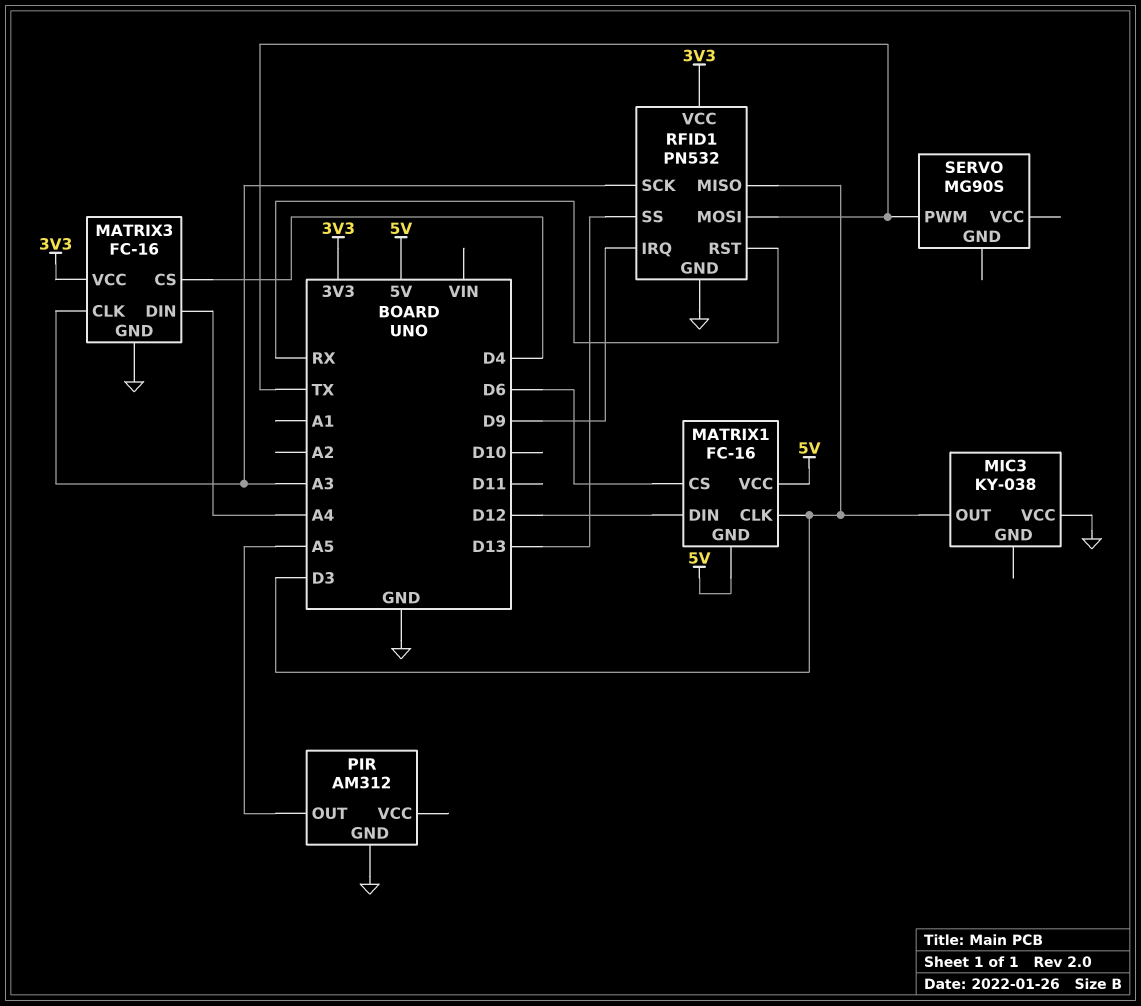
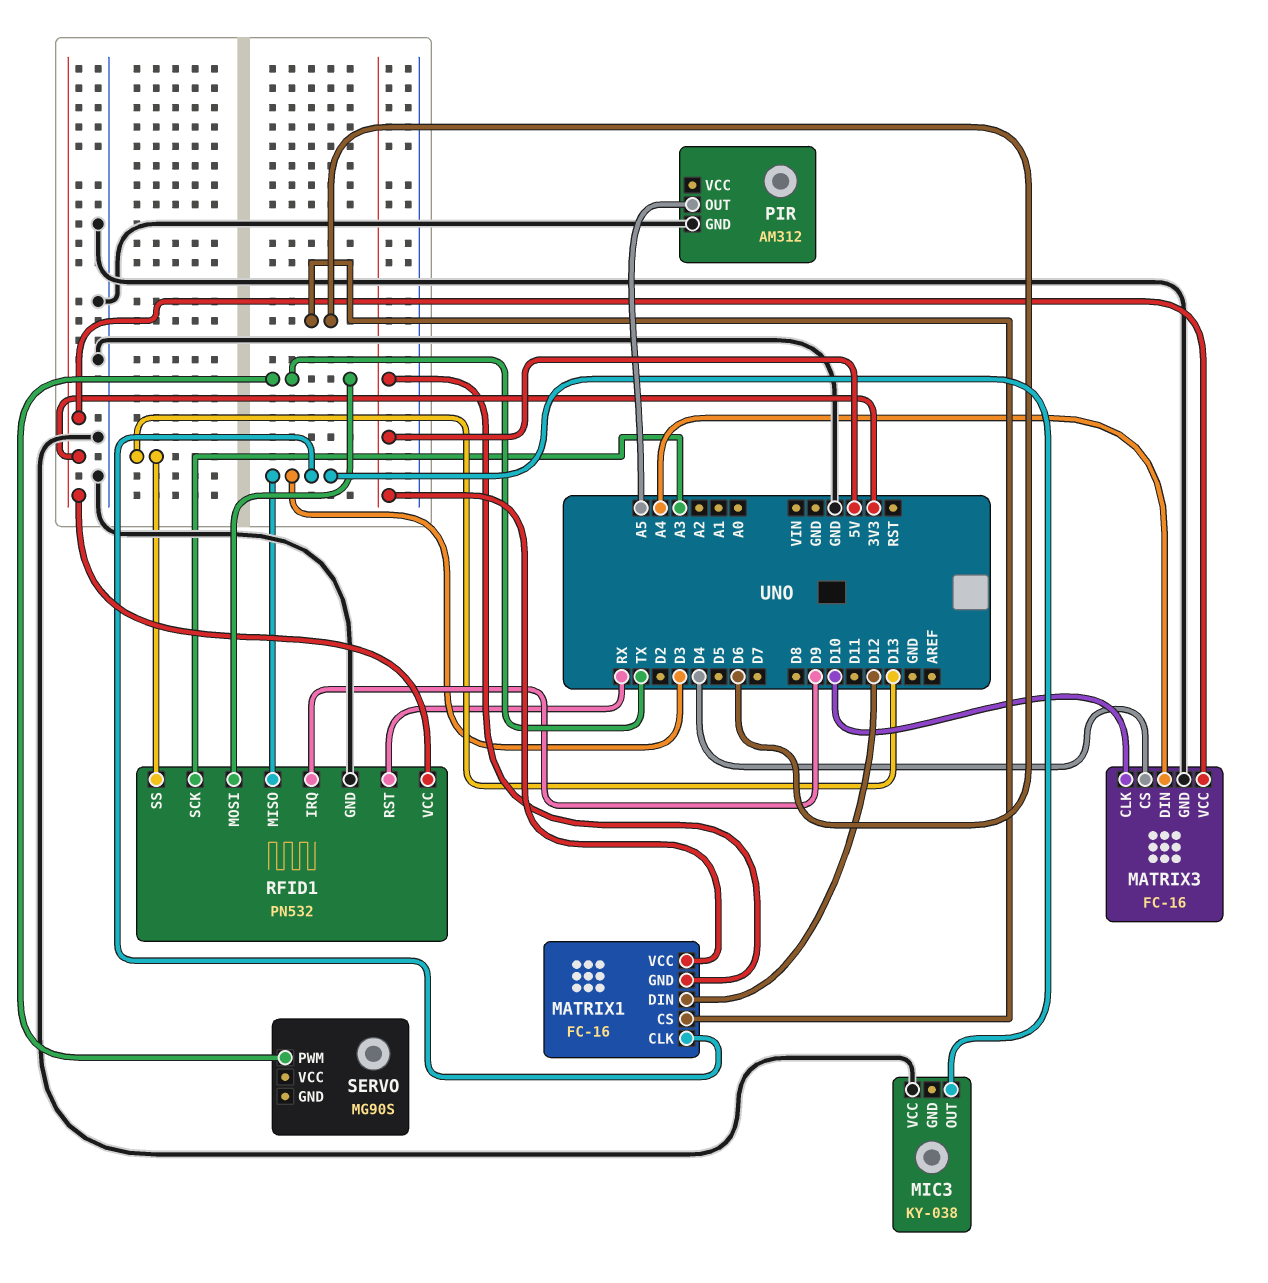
MATRIX3 pin CLK: A3 -> D10

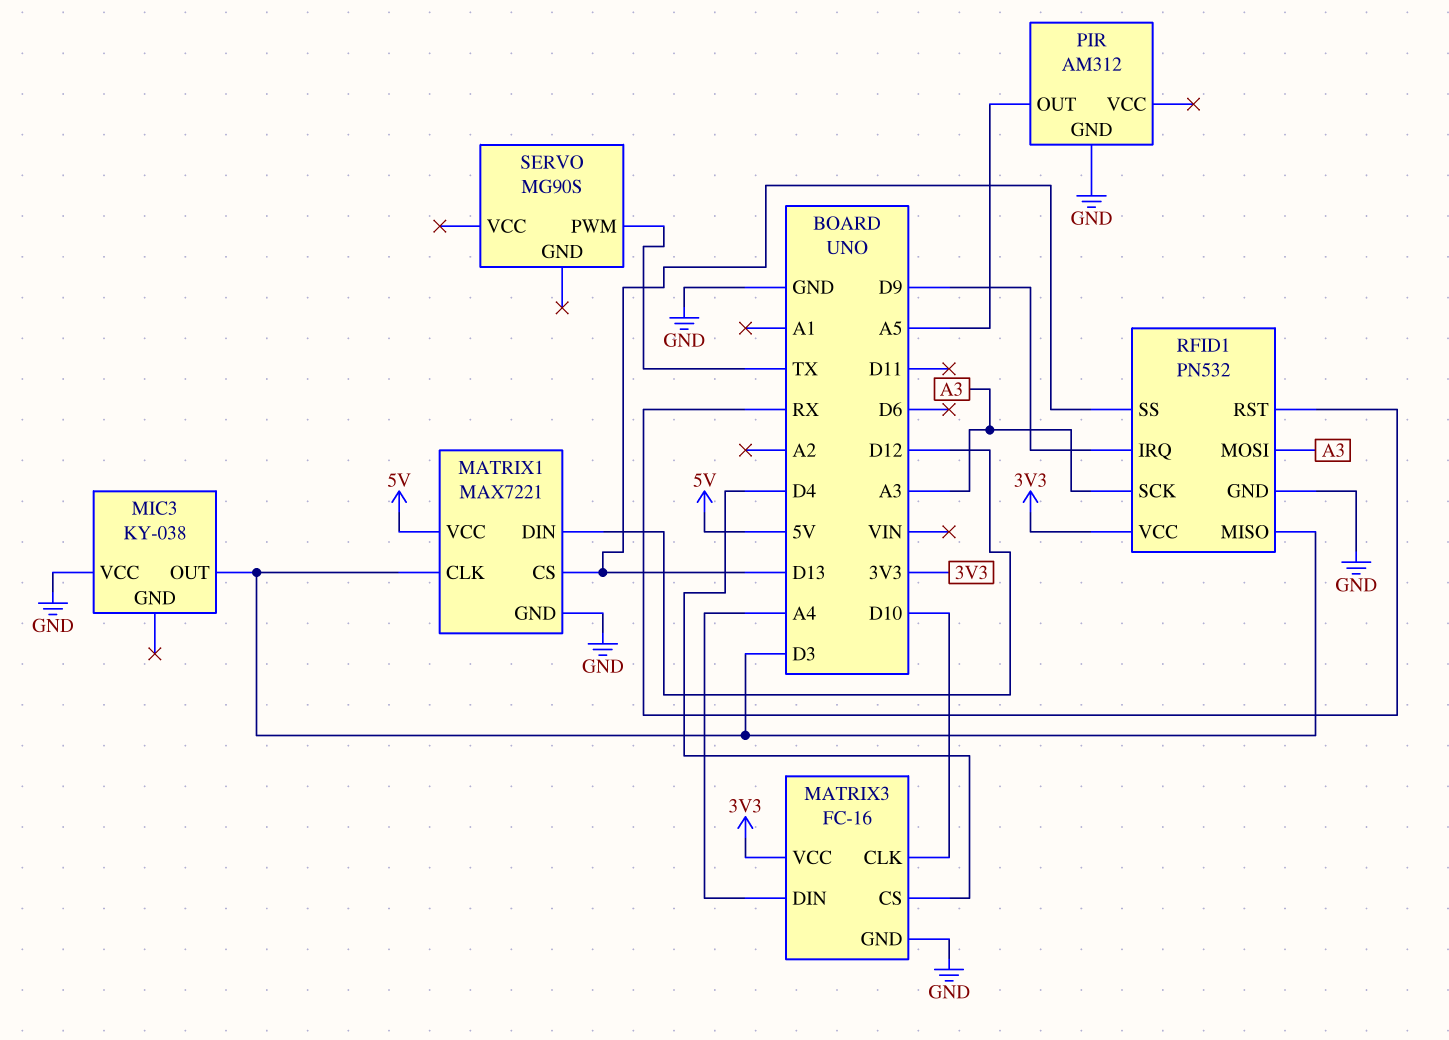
MATRIX1: FC-16 -> MAX7221
MATRIX1 pin CS: D6 -> D13
MATRIX1 pin GND: 5V -> GND
RFID1 pin MOSI: TX -> A3

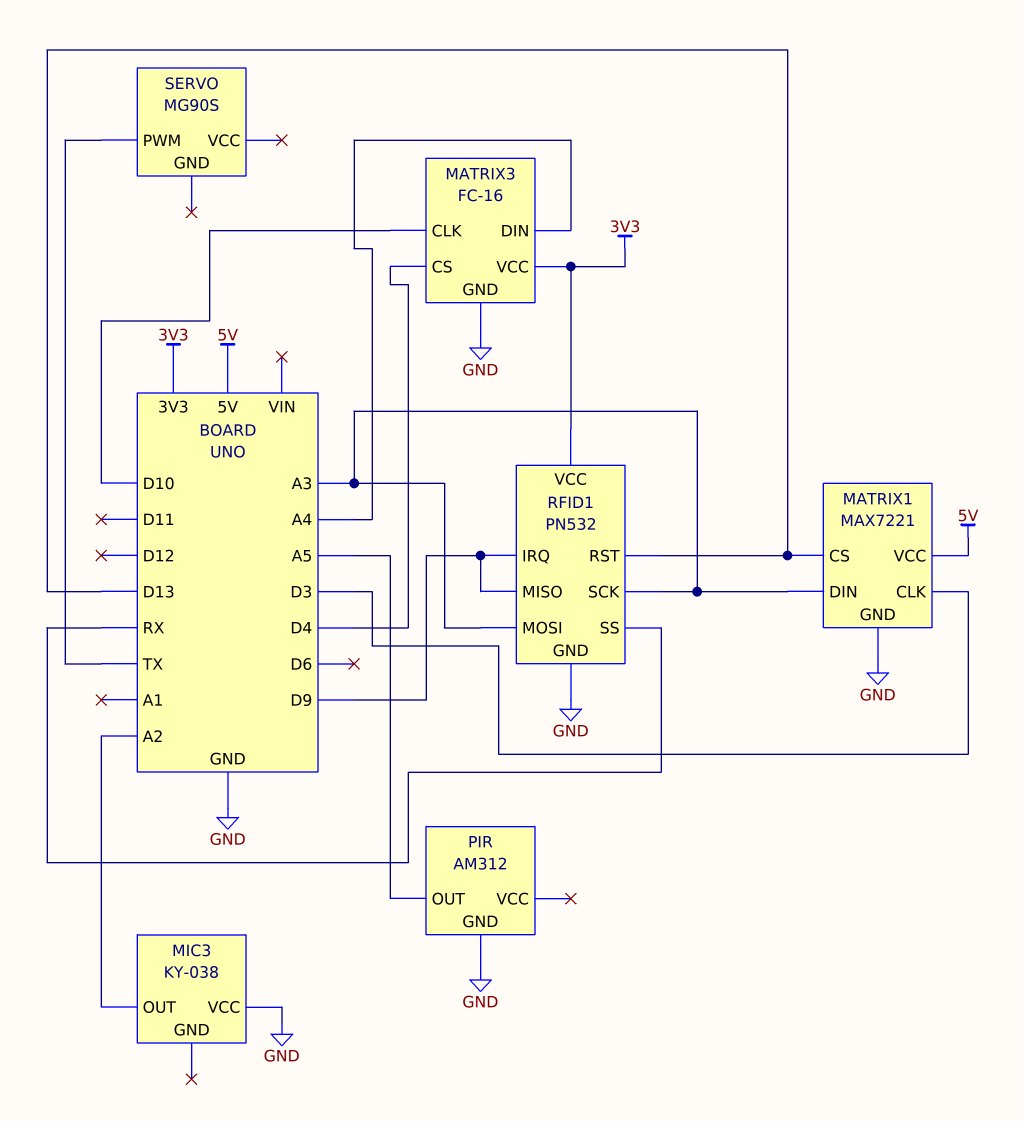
MATRIX1 pin DIN: D12 -> A3
MIC3 pin OUT: D3 -> A2
RFID1 pin MISO: D3 -> D9
RFID1 pin RST: RX -> D13
RFID1 pin SS: D13 -> RX

